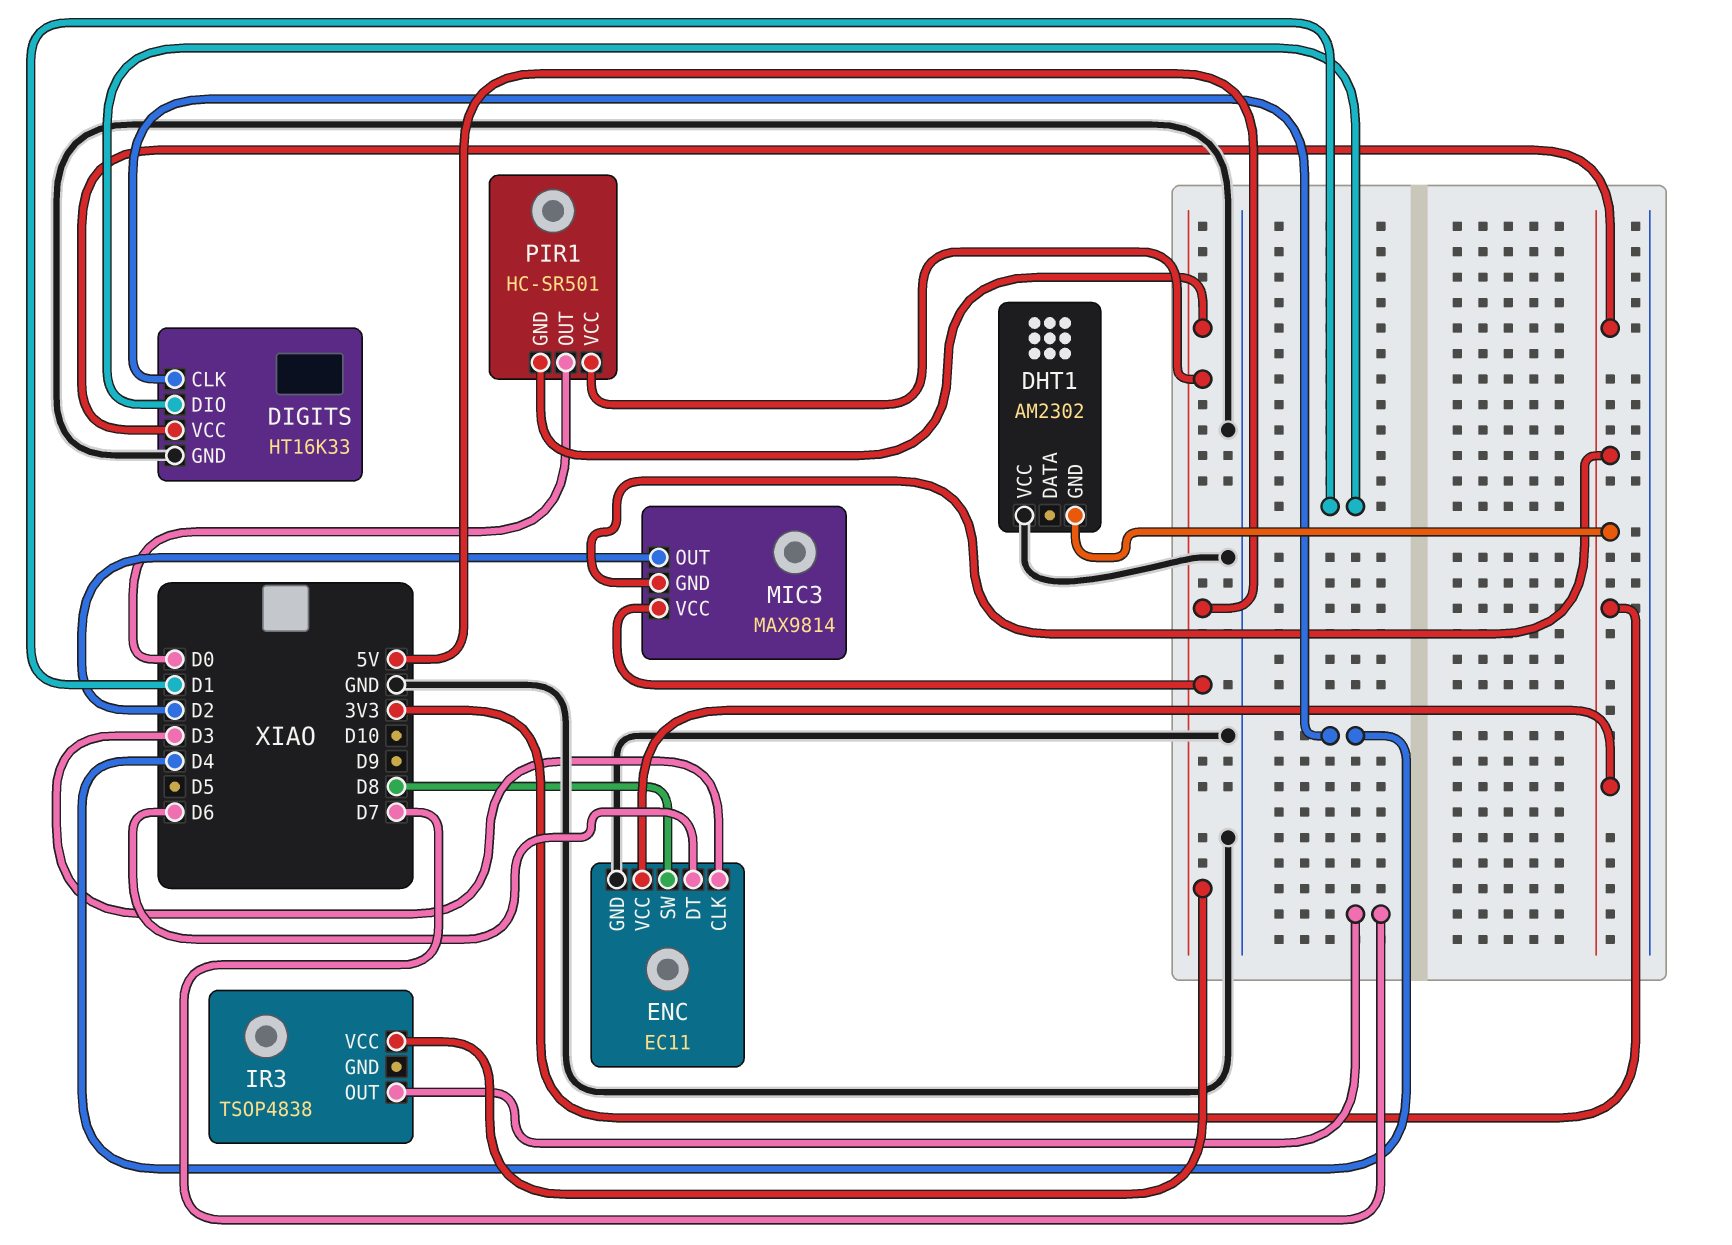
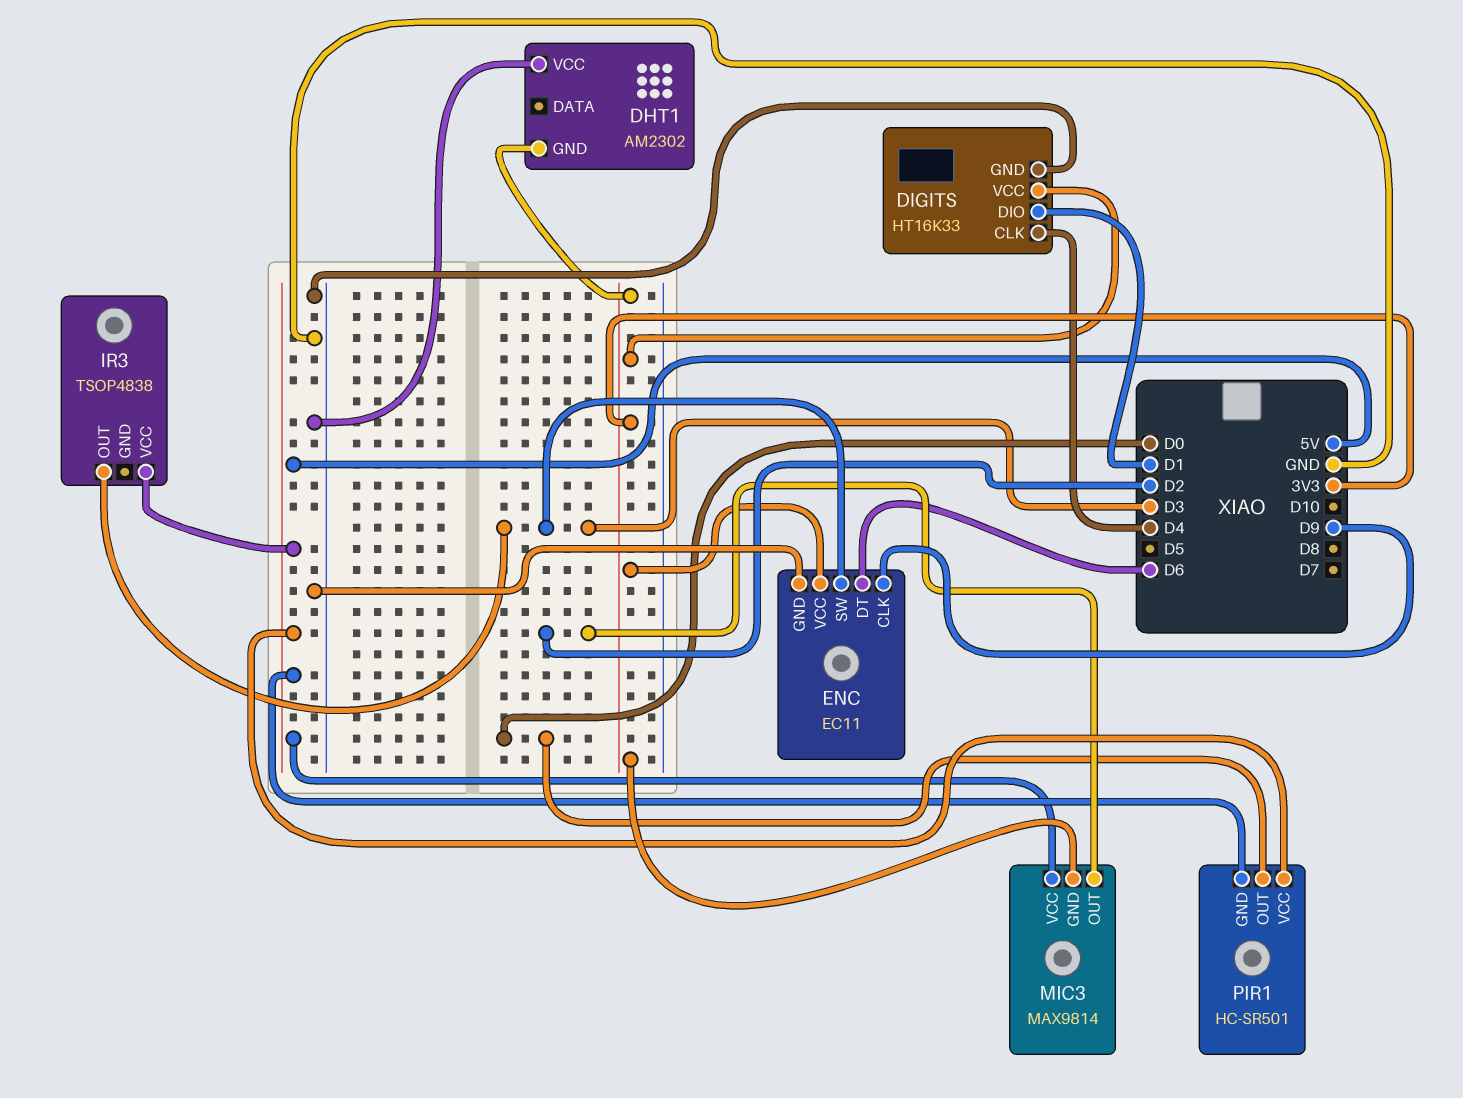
ENC pin CLK: D3 -> D9
ENC pin SW: D8 -> D3
IR3 pin OUT: D7 -> D3

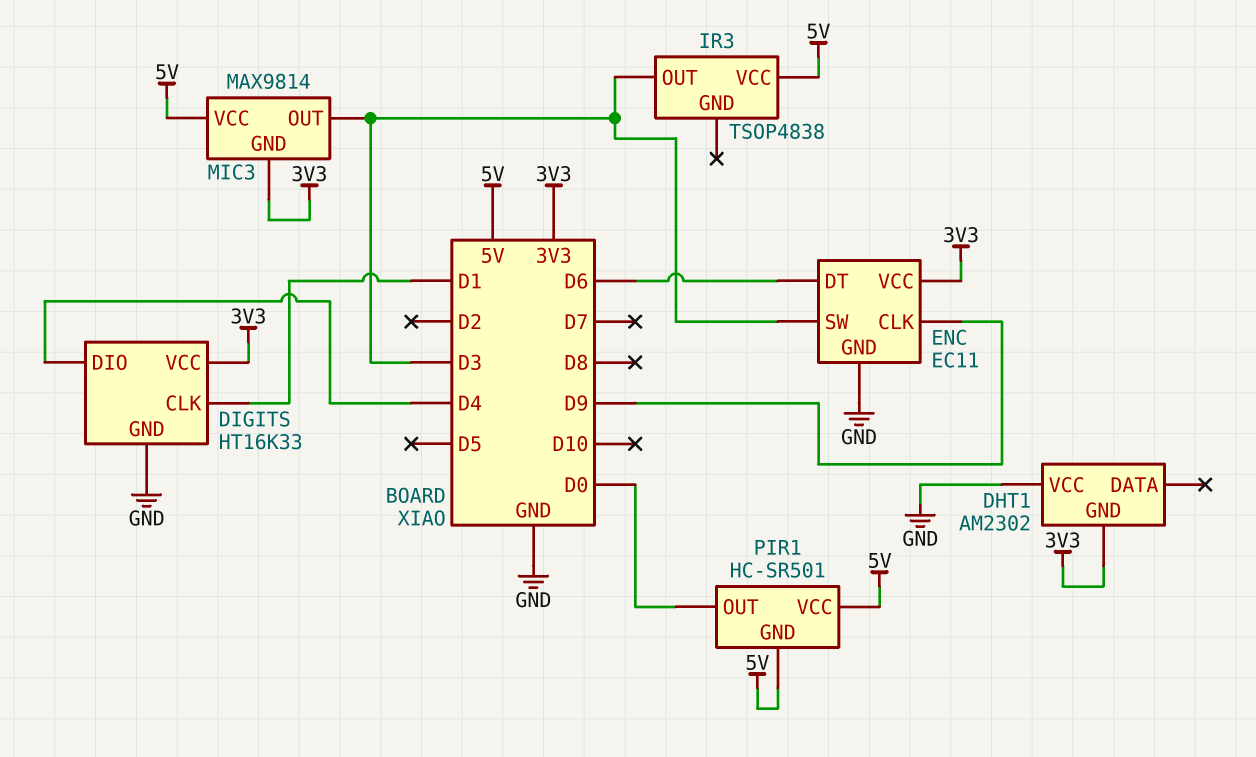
DIGITS pin CLK: D4 -> D1
DIGITS pin DIO: D1 -> D4
MIC3 pin OUT: D2 -> D3

